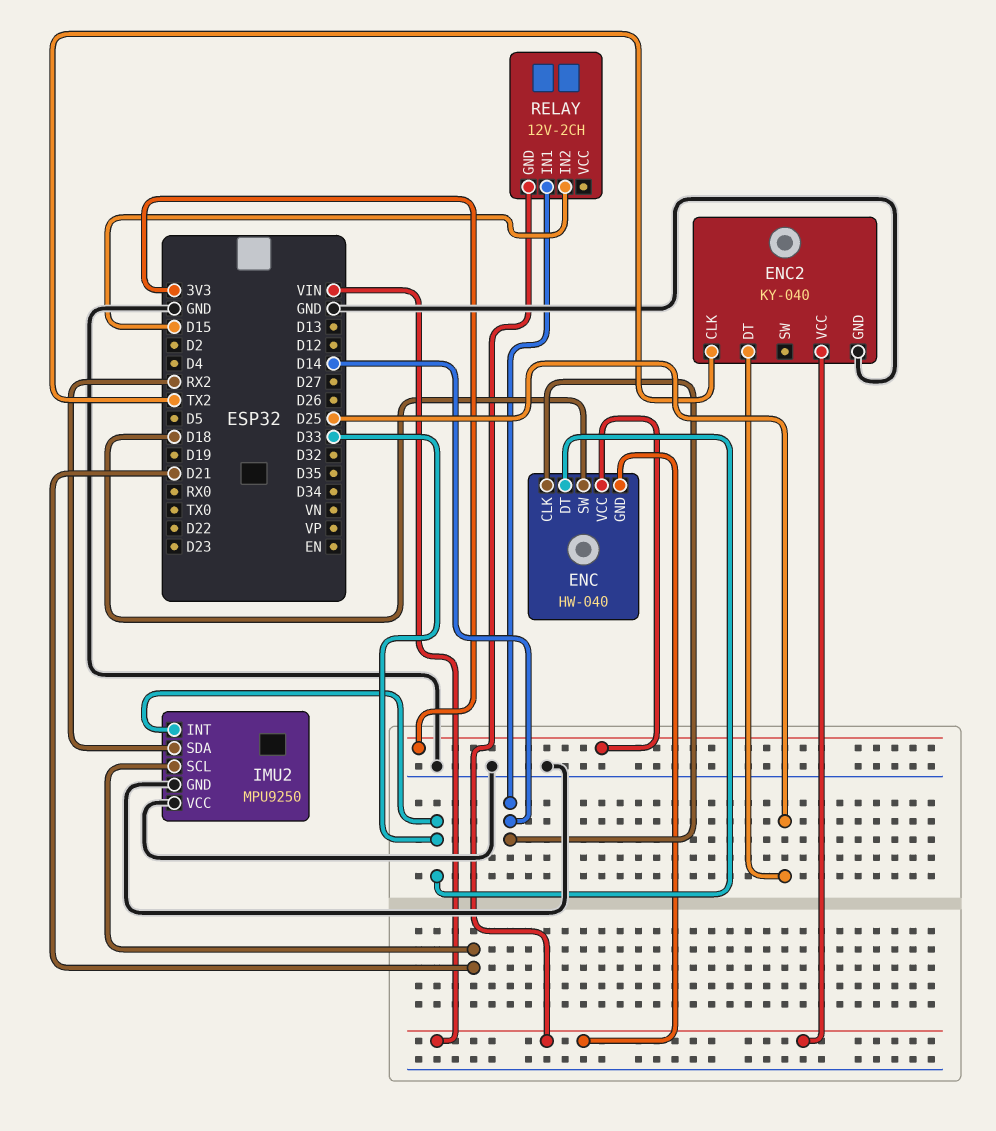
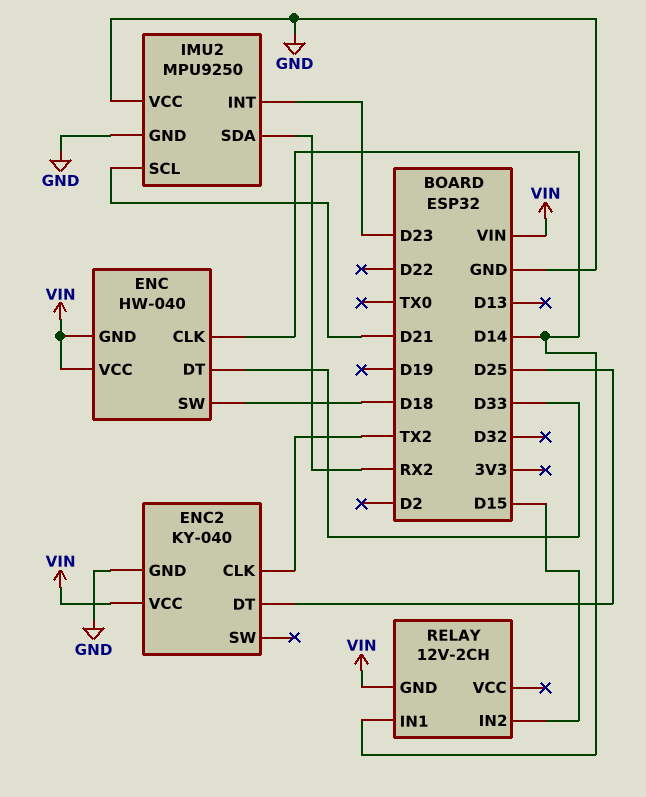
ENC pin VCC: 3V3 -> VIN
IMU2 pin INT: D33 -> D23

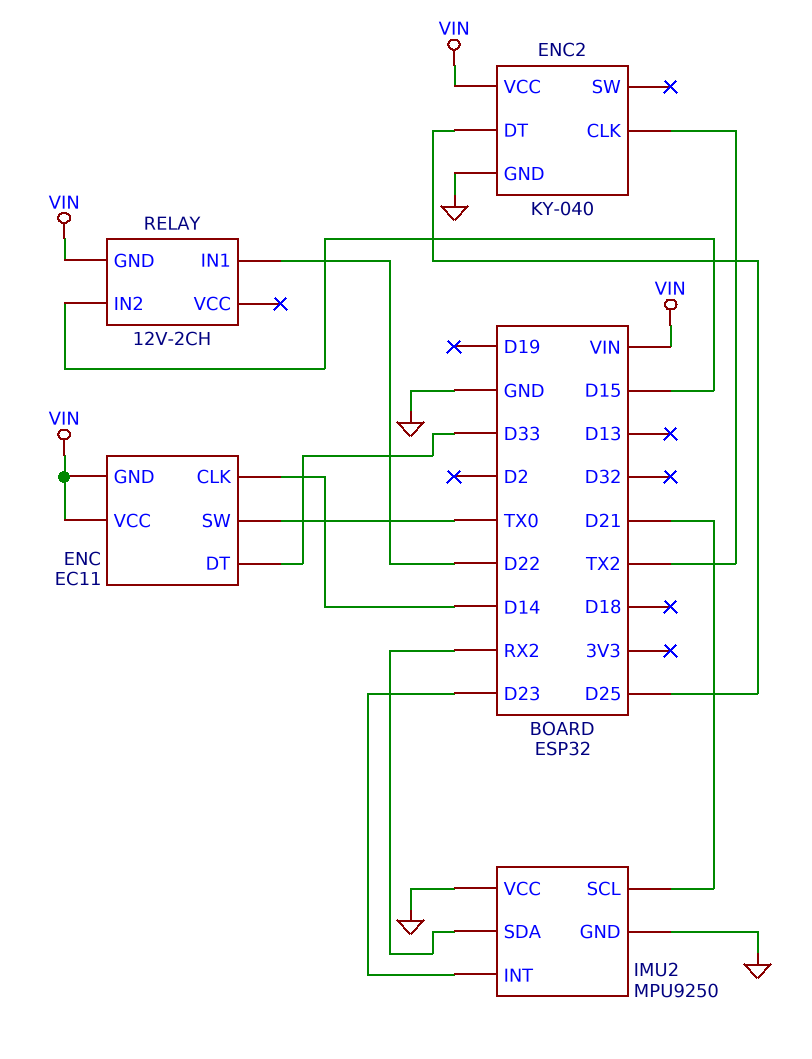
ENC: HW-040 -> EC11
ENC pin SW: D18 -> TX0
RELAY pin IN1: D14 -> D22

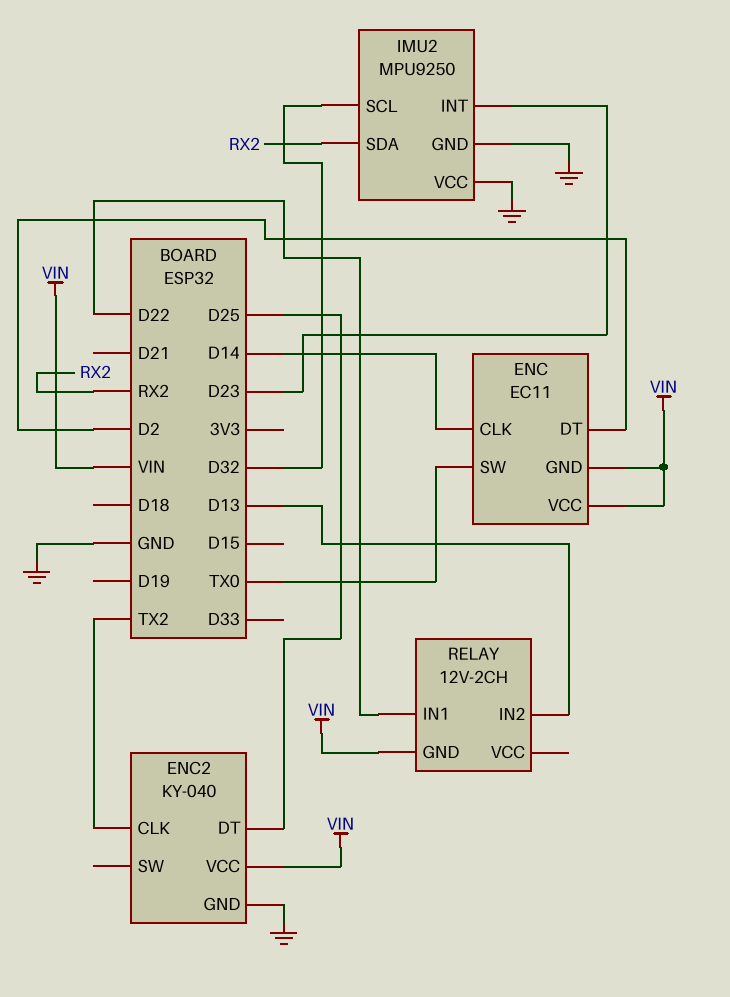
ENC pin DT: D33 -> D2
IMU2 pin SCL: D21 -> D32
RELAY pin IN2: D15 -> D13

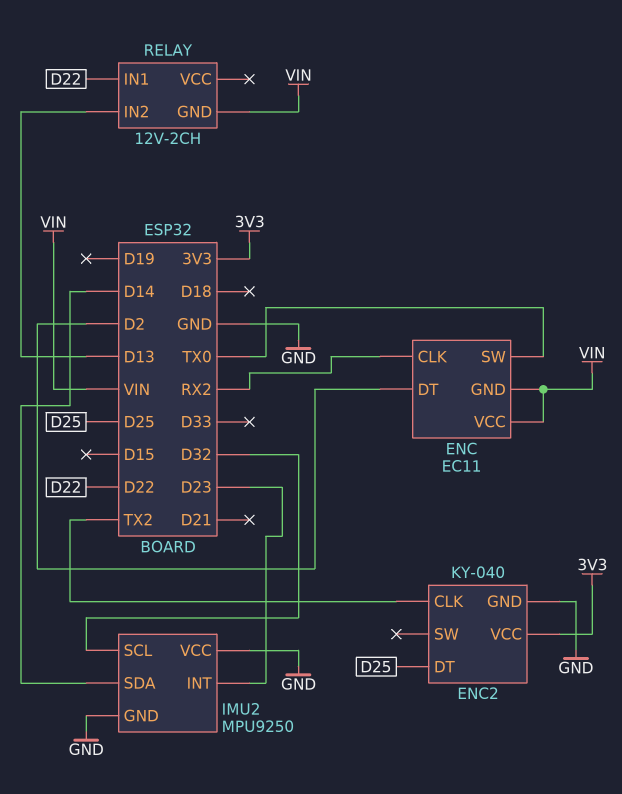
ENC pin CLK: D14 -> RX2
ENC2 pin VCC: VIN -> 3V3
IMU2 pin SDA: RX2 -> D14

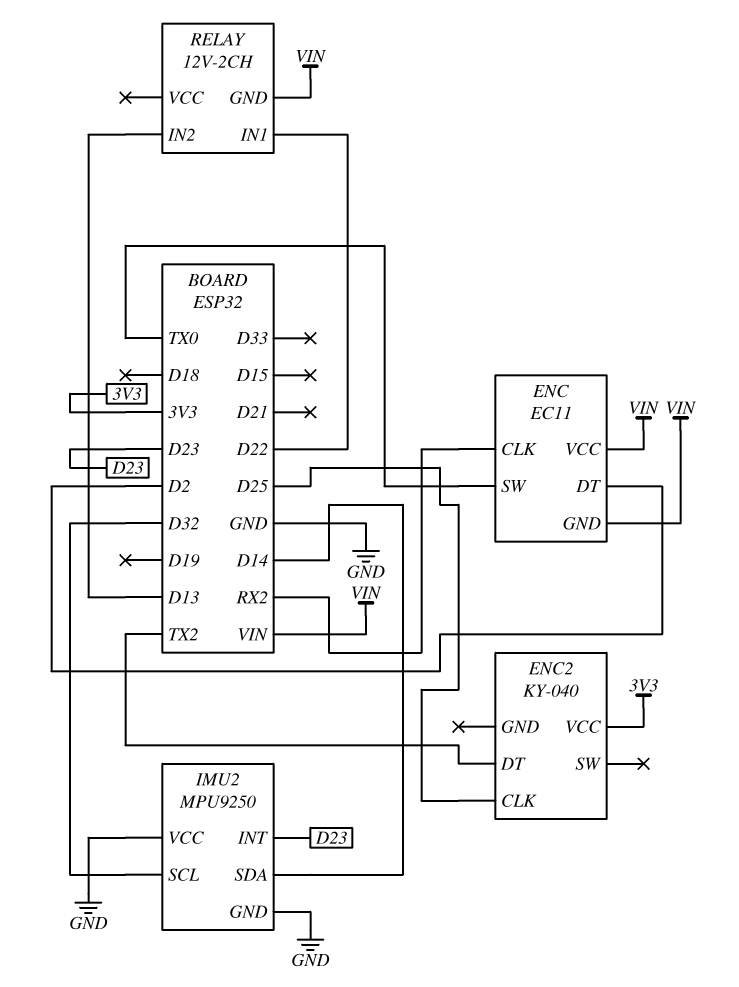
ENC2 pin CLK: TX2 -> D25
ENC2 pin DT: D25 -> TX2
ENC2 pin GND: GND -> none

